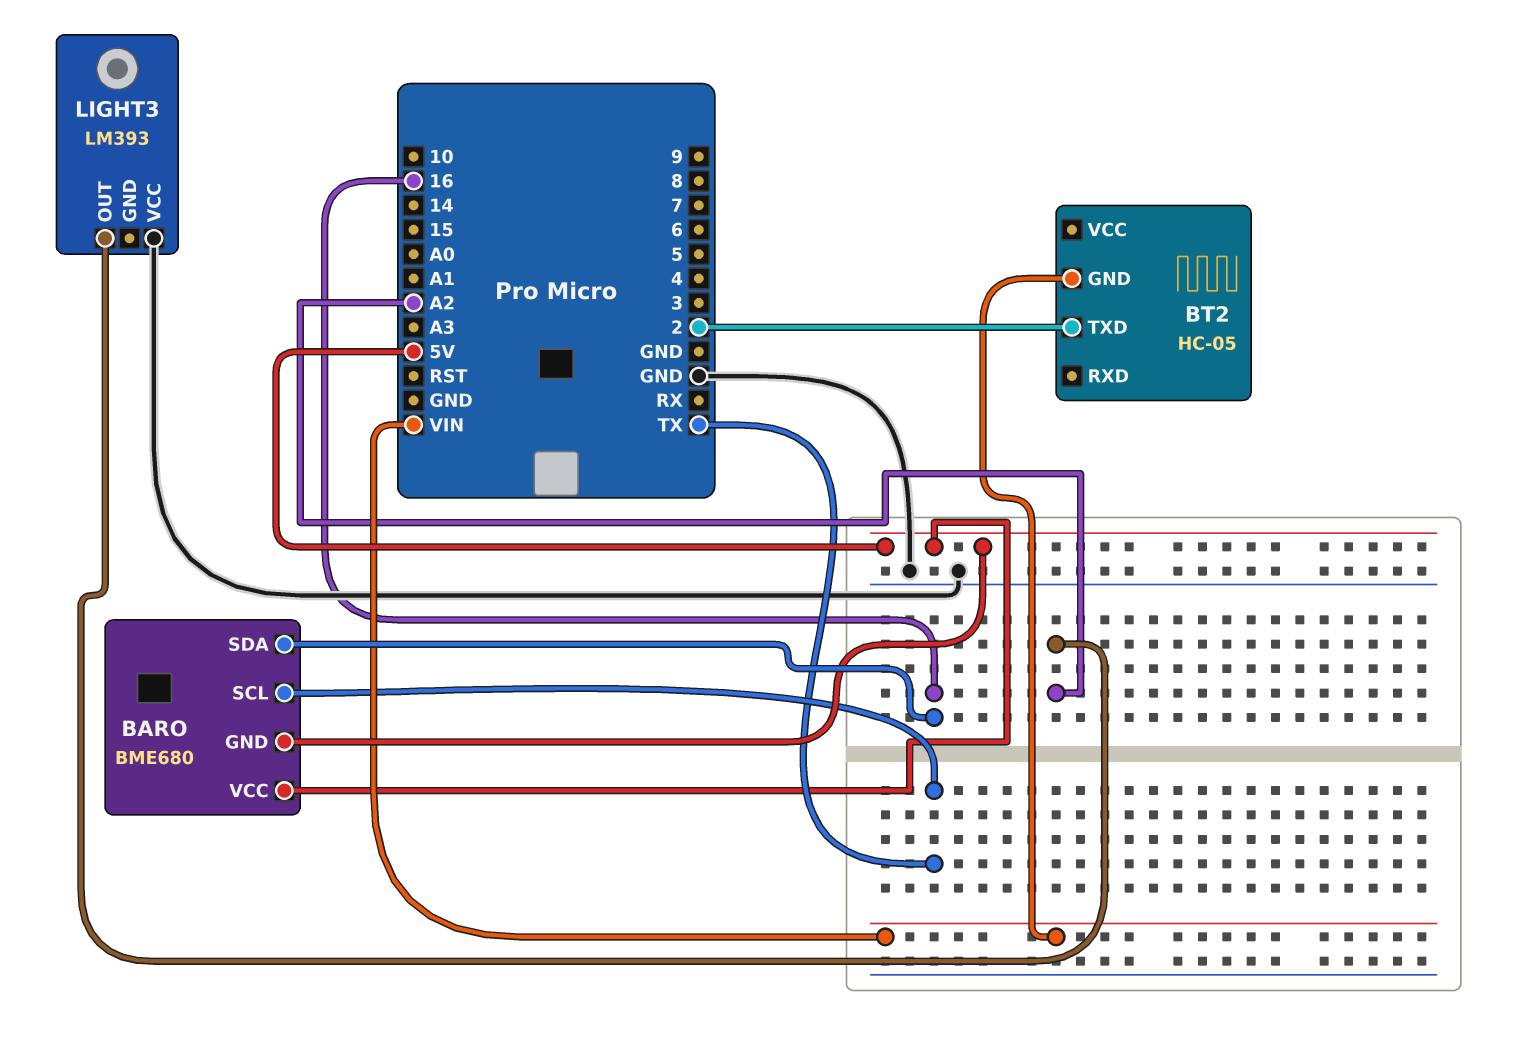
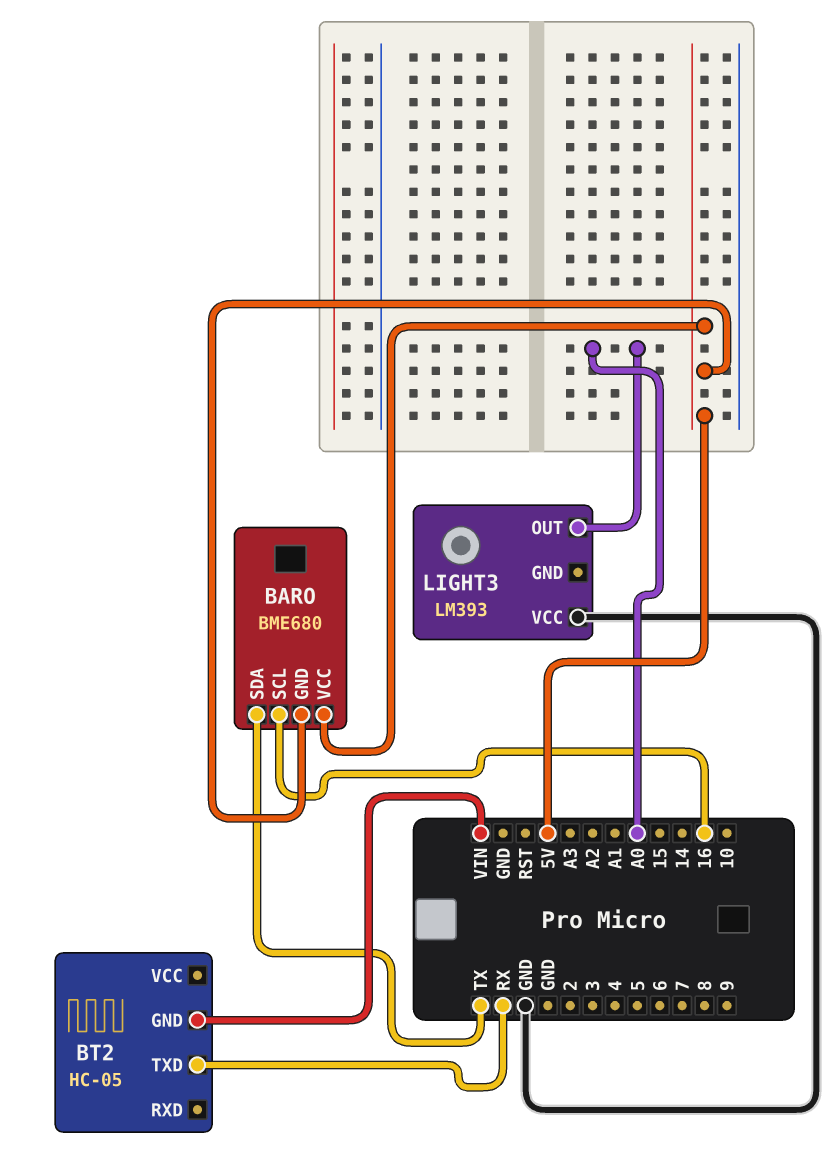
BARO pin SCL: TX -> 16
BARO pin SDA: 16 -> TX
BT2 pin TXD: 2 -> RX
LIGHT3 pin OUT: A2 -> A0

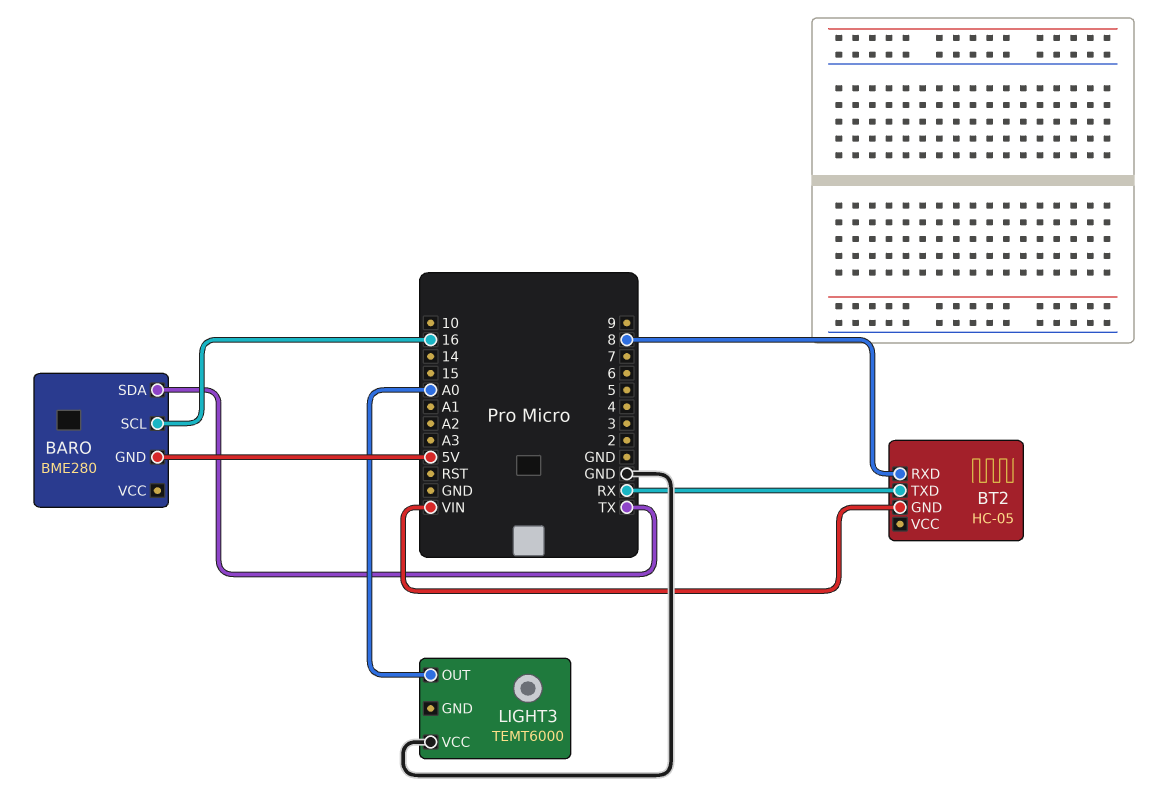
BARO: BME680 -> BME280
BARO pin VCC: 5V -> none
BT2 pin RXD: none -> 8
LIGHT3: LM393 -> TEMT6000

